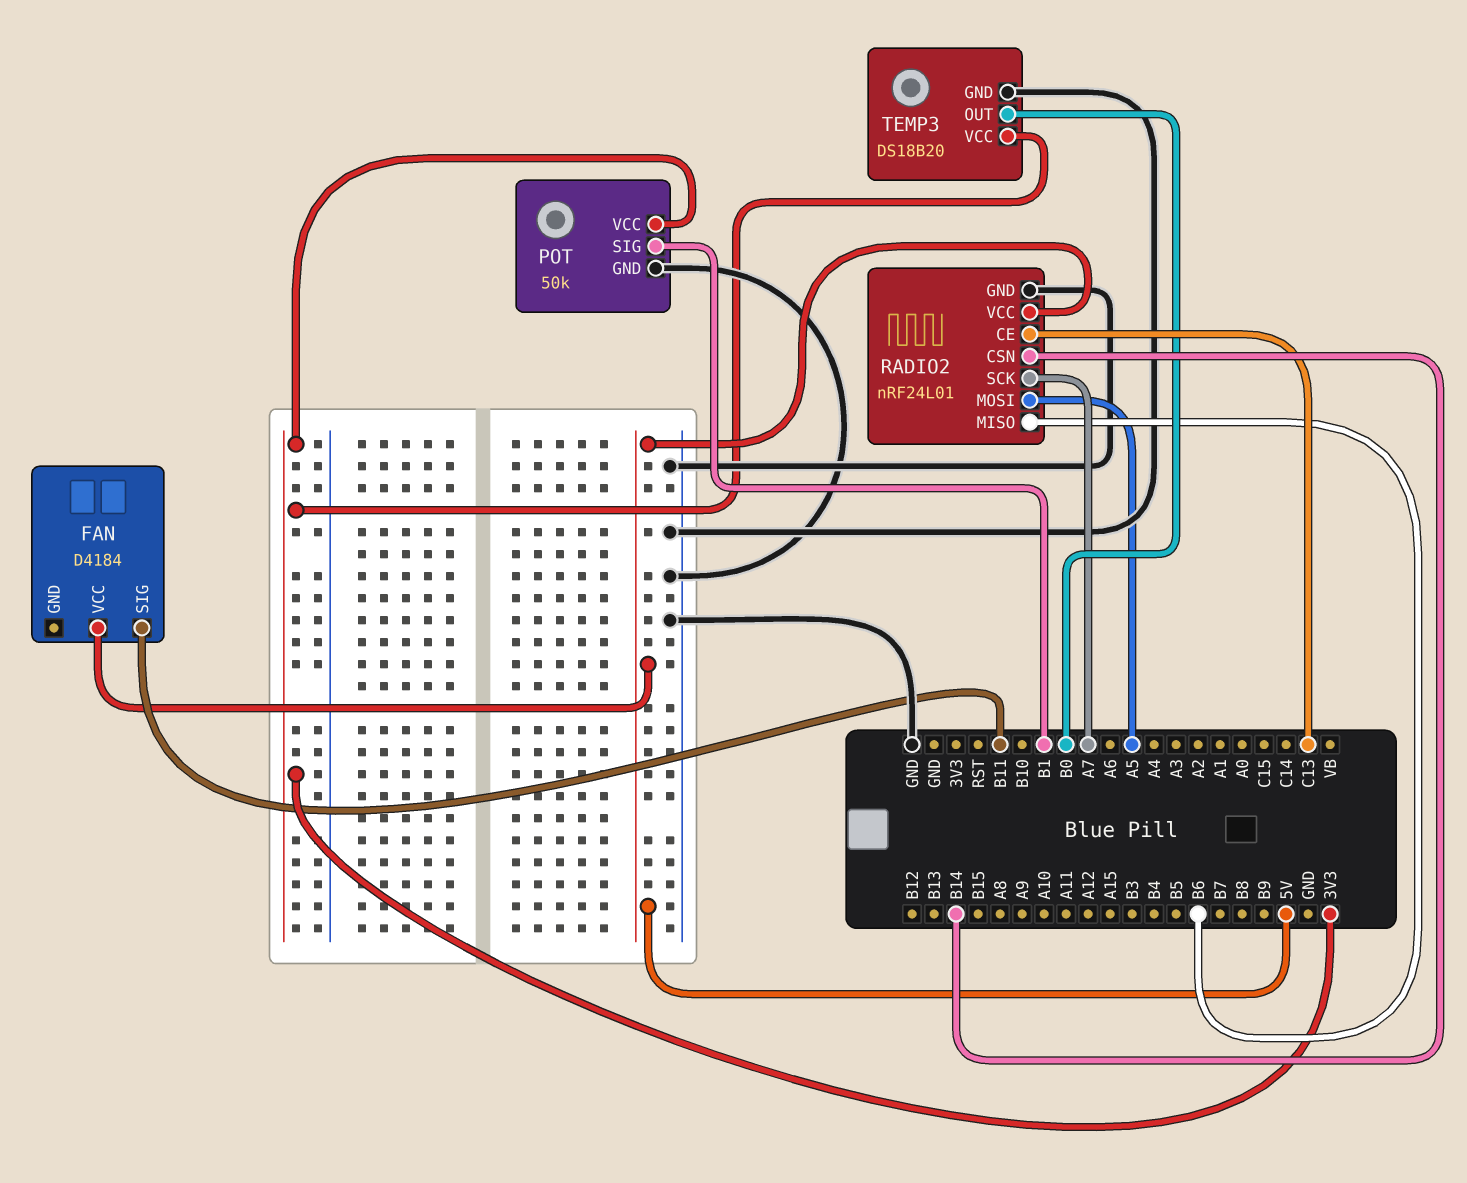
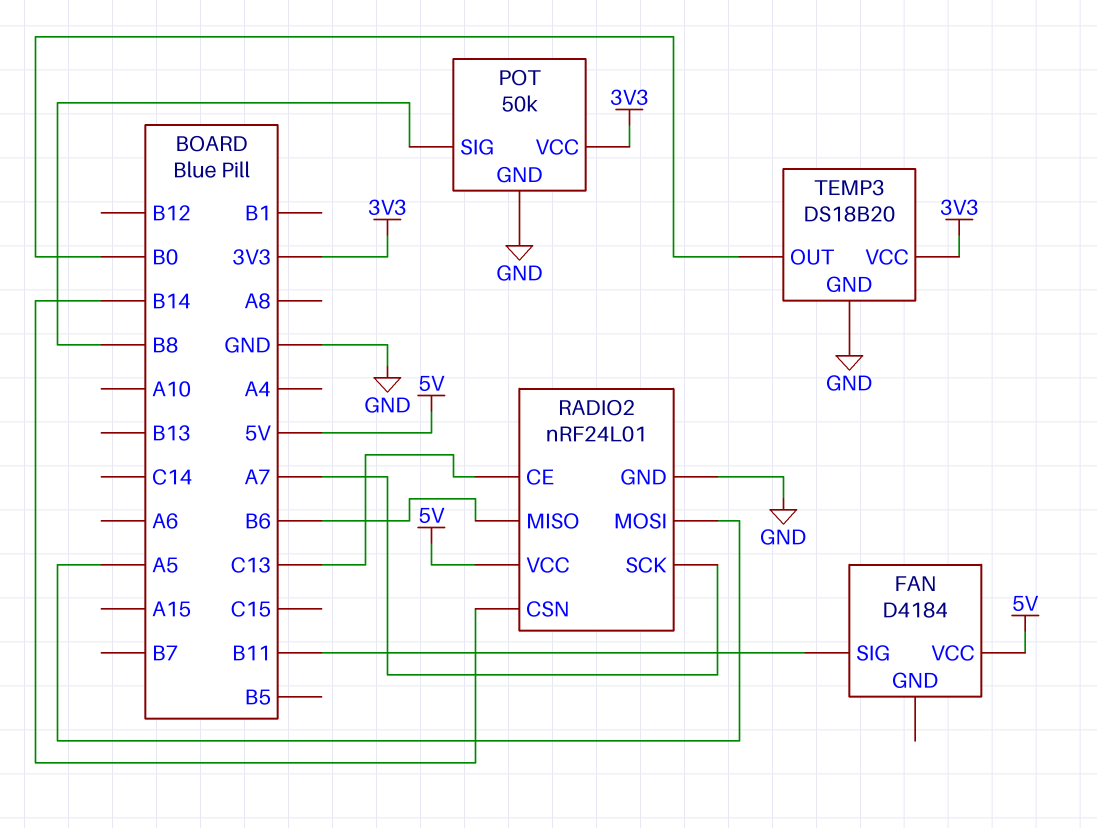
POT pin SIG: B1 -> B8

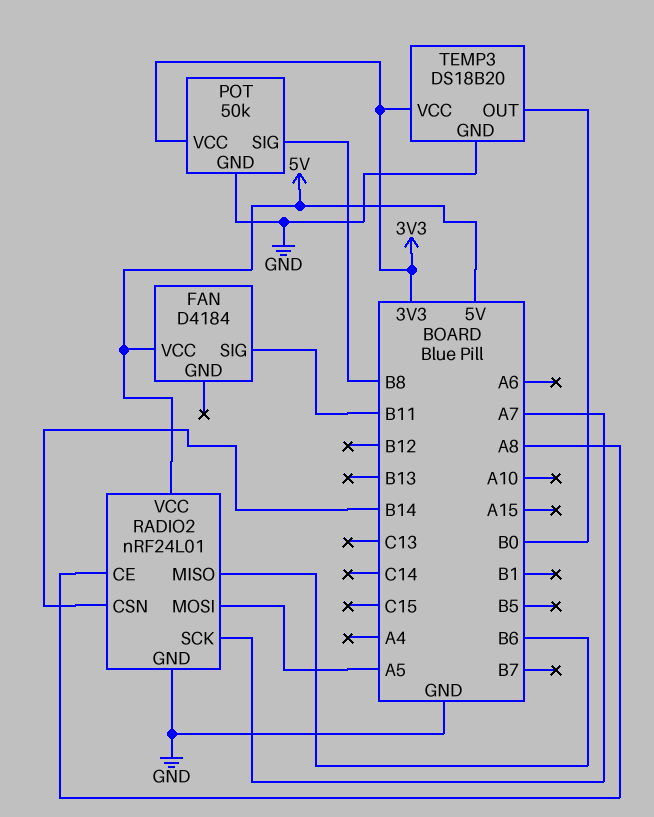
RADIO2 pin CE: C13 -> A8

